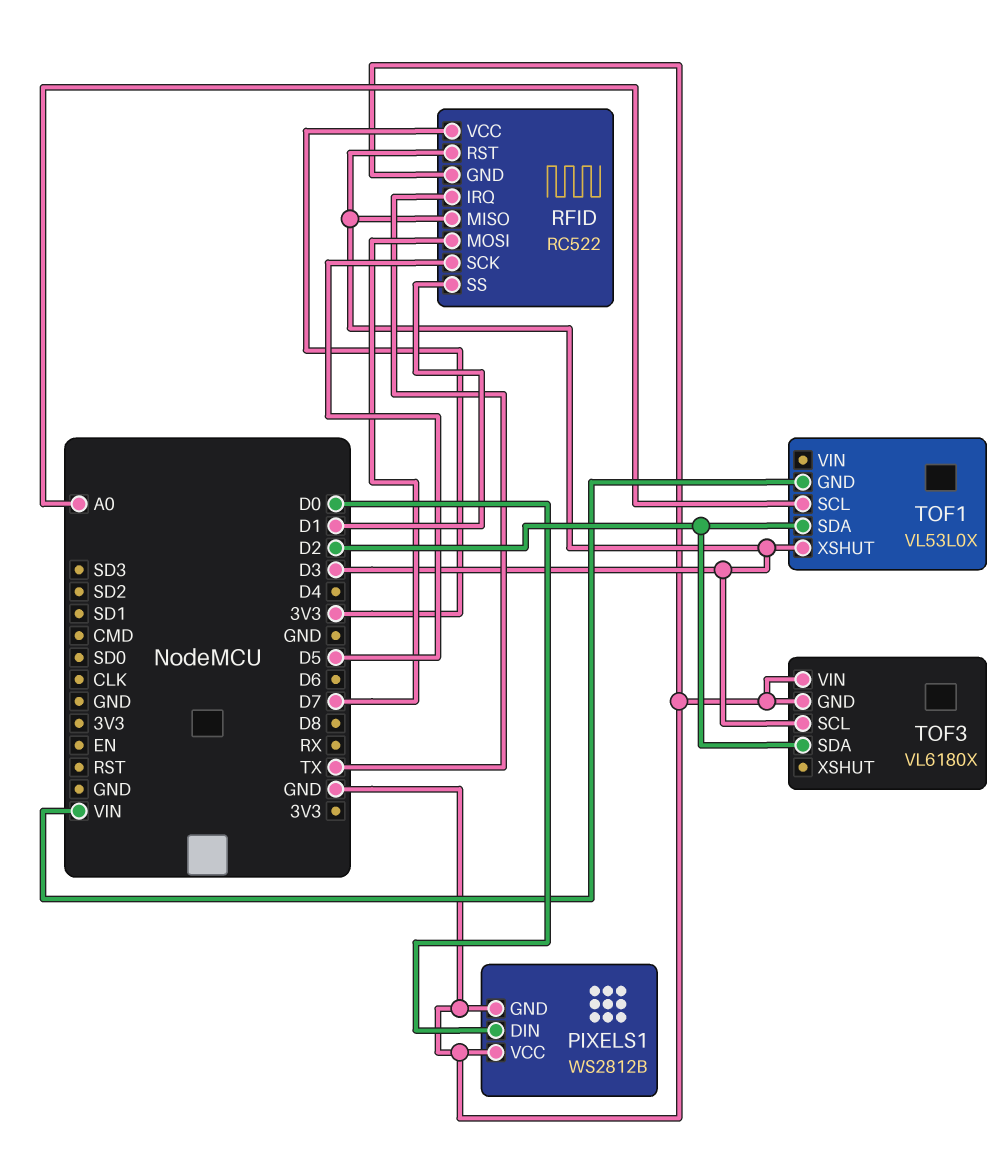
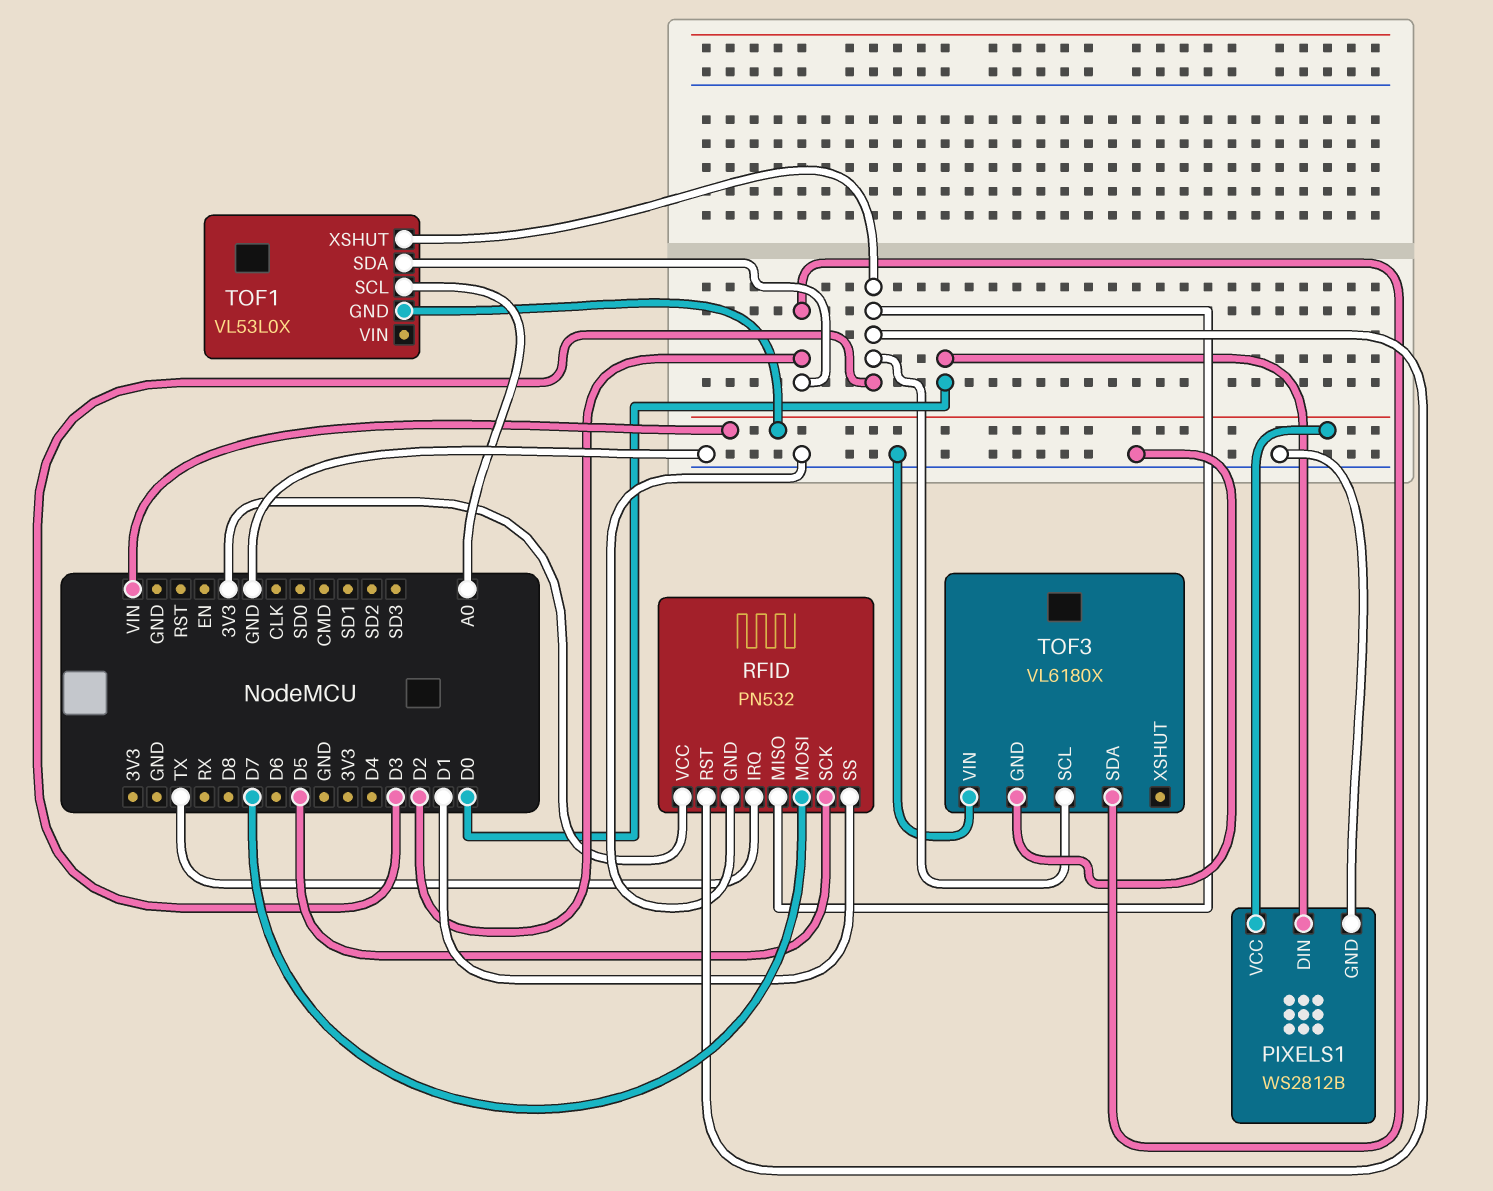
PIXELS1 pin VCC: GND -> VIN
RFID: RC522 -> PN532

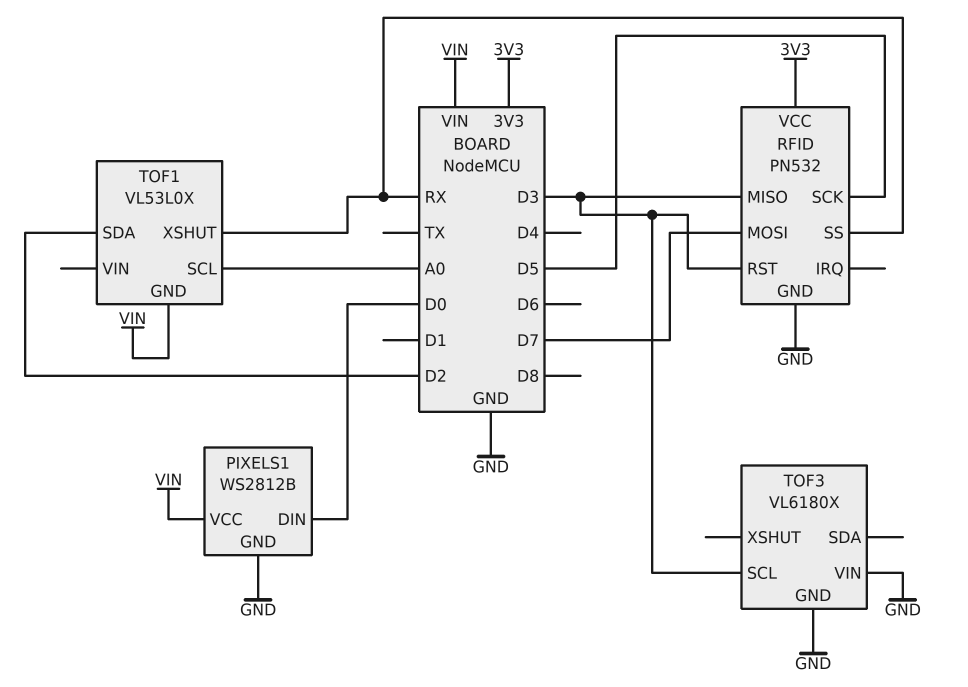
RFID pin IRQ: TX -> none
RFID pin SS: D1 -> RX
TOF1 pin XSHUT: D3 -> RX
TOF3 pin SDA: D2 -> none

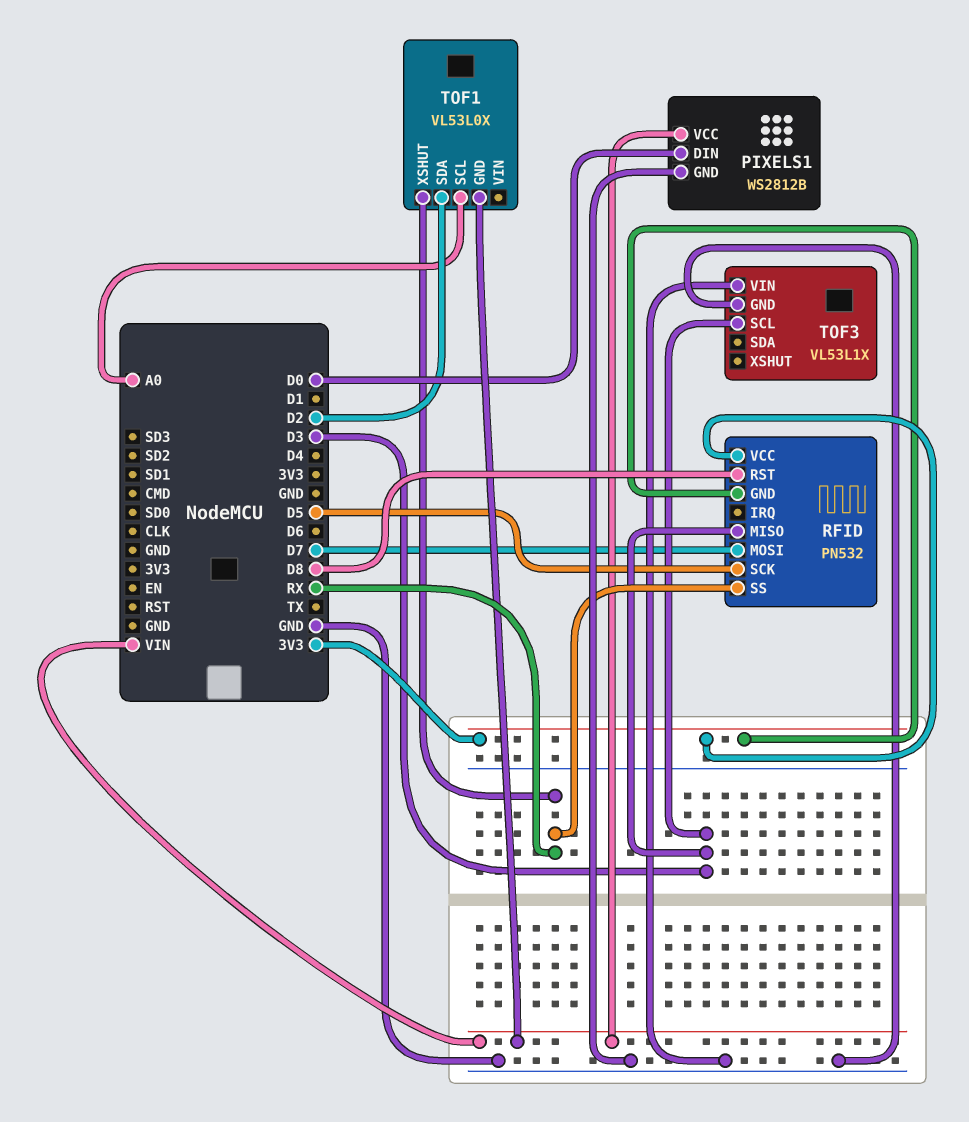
RFID pin GND: GND -> 3V3
RFID pin RST: D3 -> D8
TOF3: VL6180X -> VL53L1X

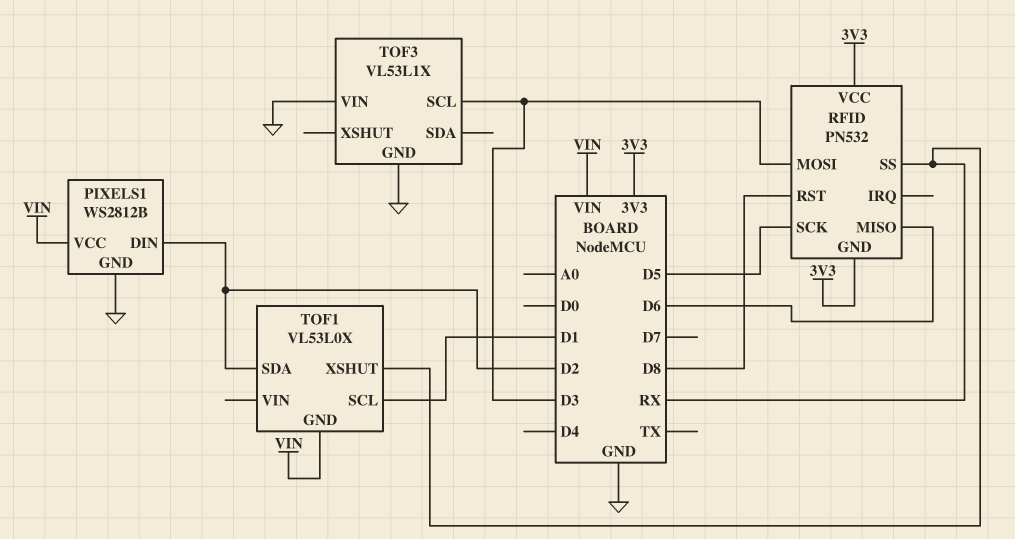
PIXELS1 pin DIN: D0 -> D2
RFID pin MISO: D3 -> D6
RFID pin MOSI: D7 -> D3
TOF1 pin SCL: A0 -> D1

